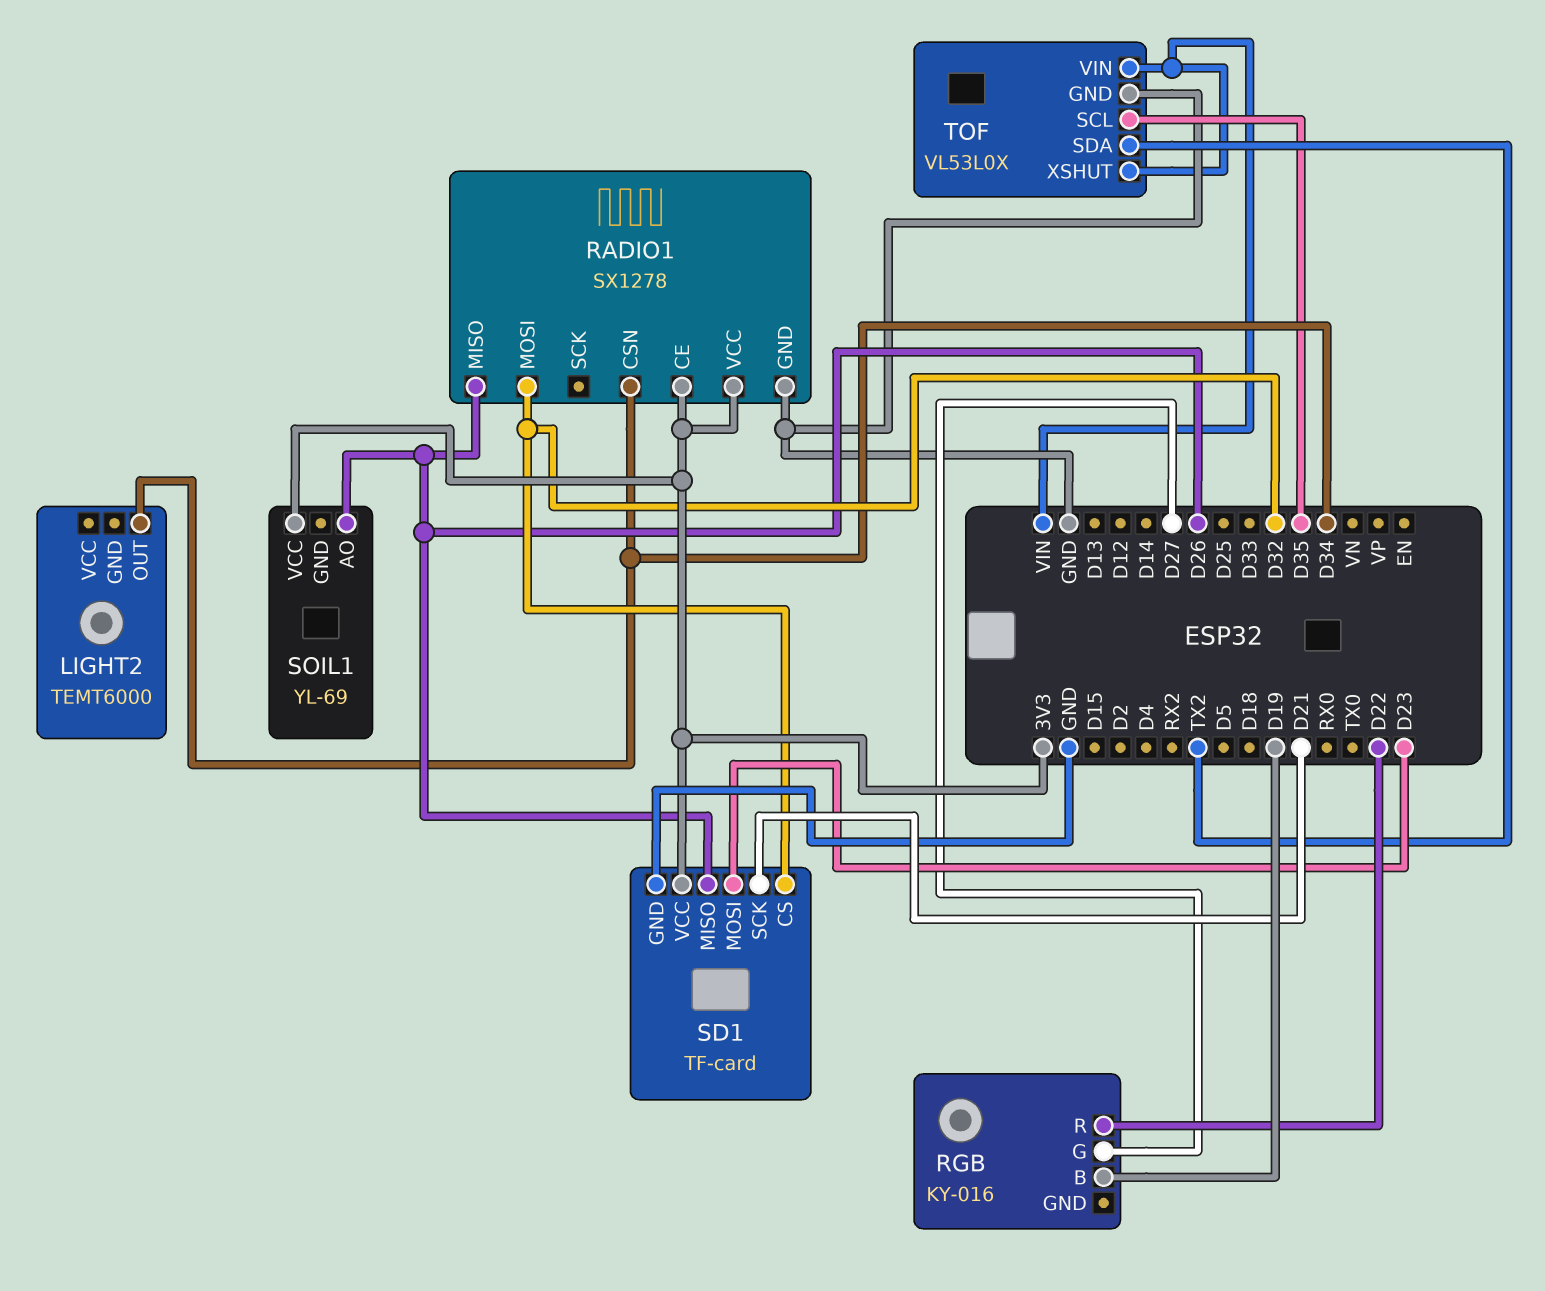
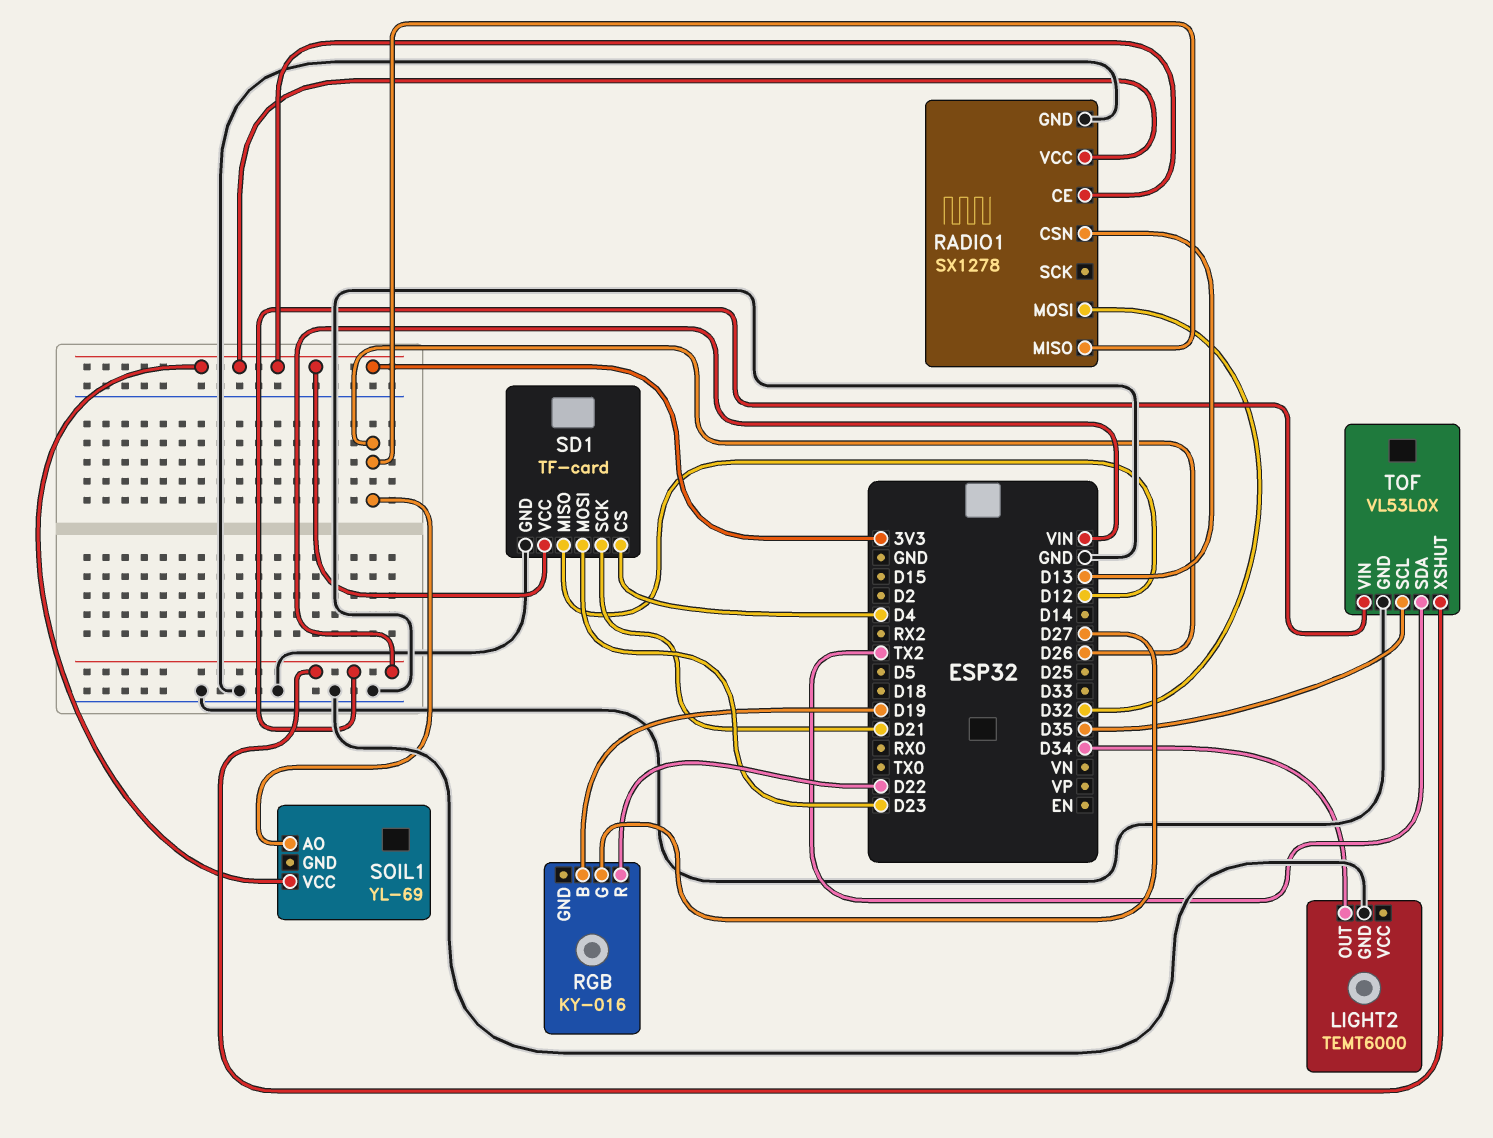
LIGHT2 pin GND: none -> GND
RADIO1 pin CSN: D34 -> D13
SD1 pin CS: D32 -> D4
SD1 pin MISO: D26 -> D12

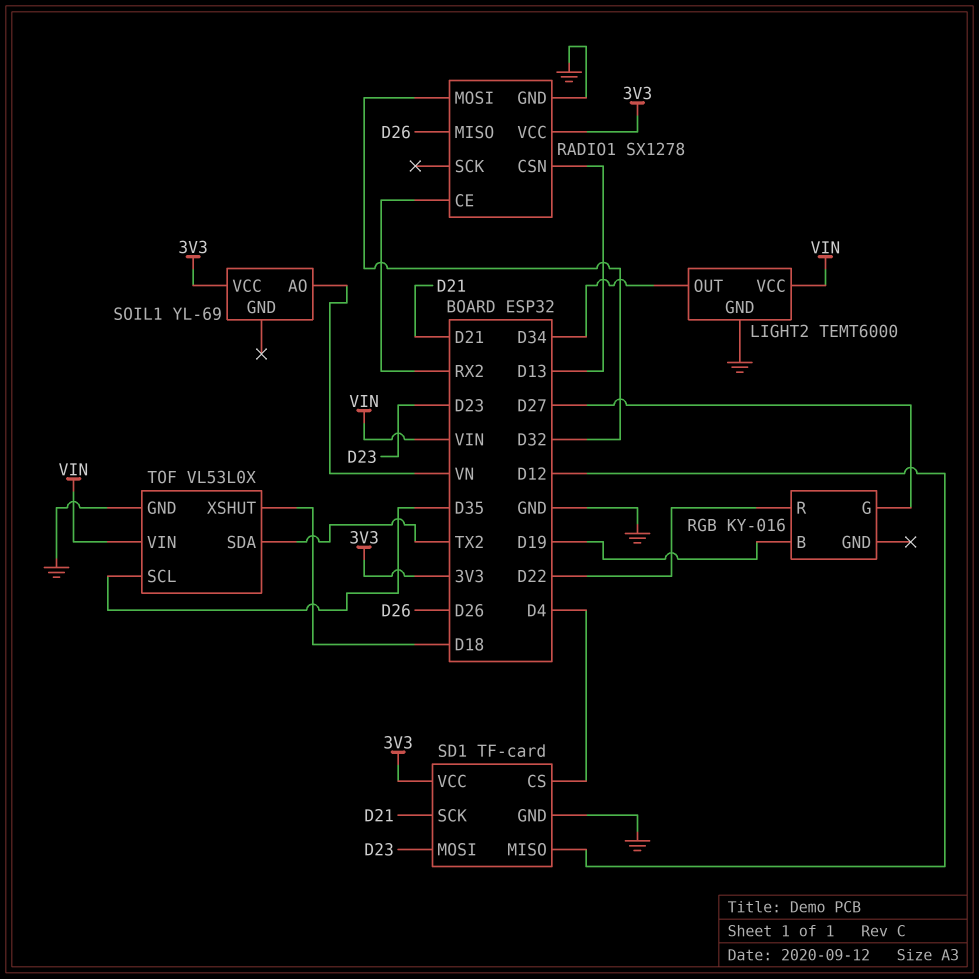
LIGHT2 pin VCC: none -> VIN
RADIO1 pin CE: 3V3 -> RX2
SOIL1 pin AO: D26 -> VN
TOF pin XSHUT: VIN -> D18

